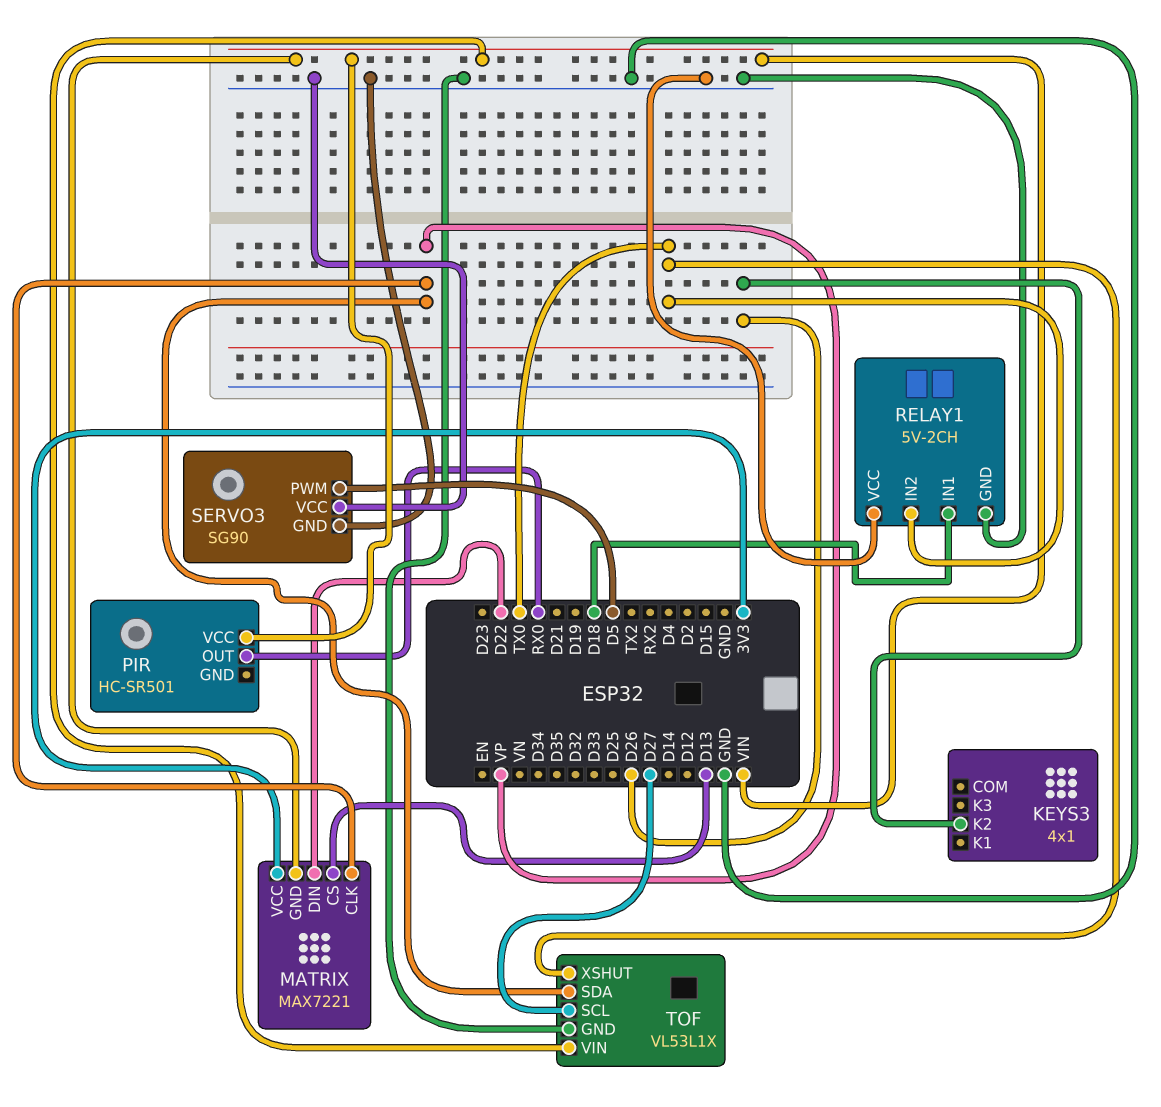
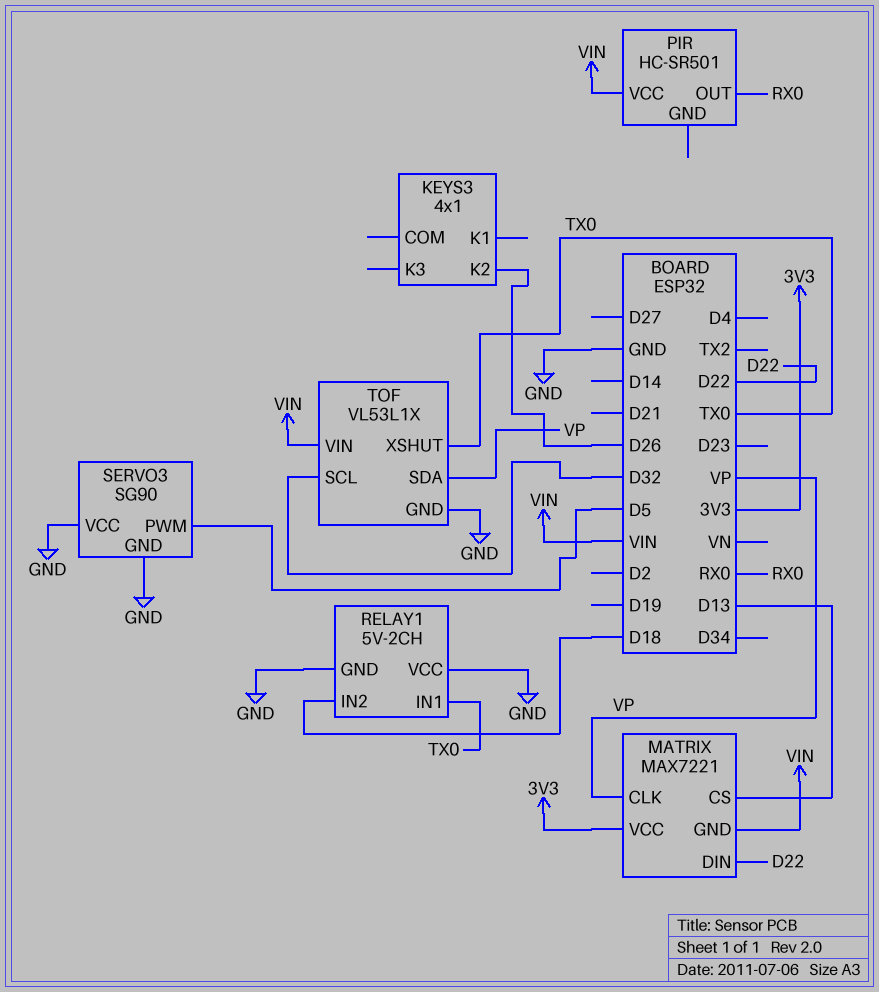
RELAY1 pin IN1: D18 -> TX0
RELAY1 pin IN2: TX0 -> D18
TOF pin SCL: D27 -> D32

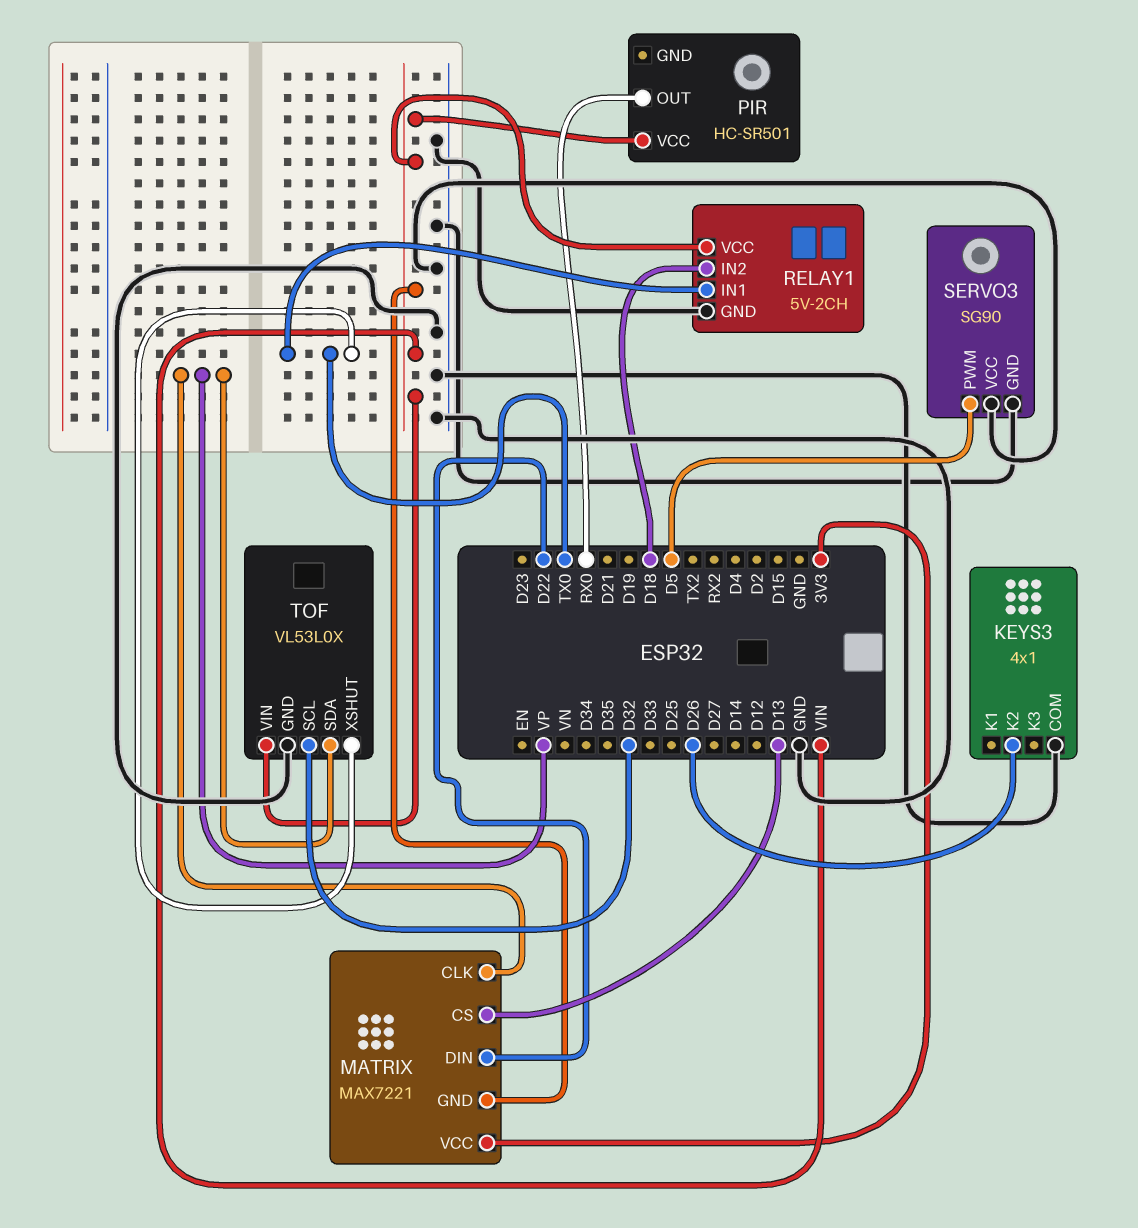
KEYS3 pin COM: none -> GND
RELAY1 pin VCC: GND -> VIN
TOF: VL53L1X -> VL53L0X

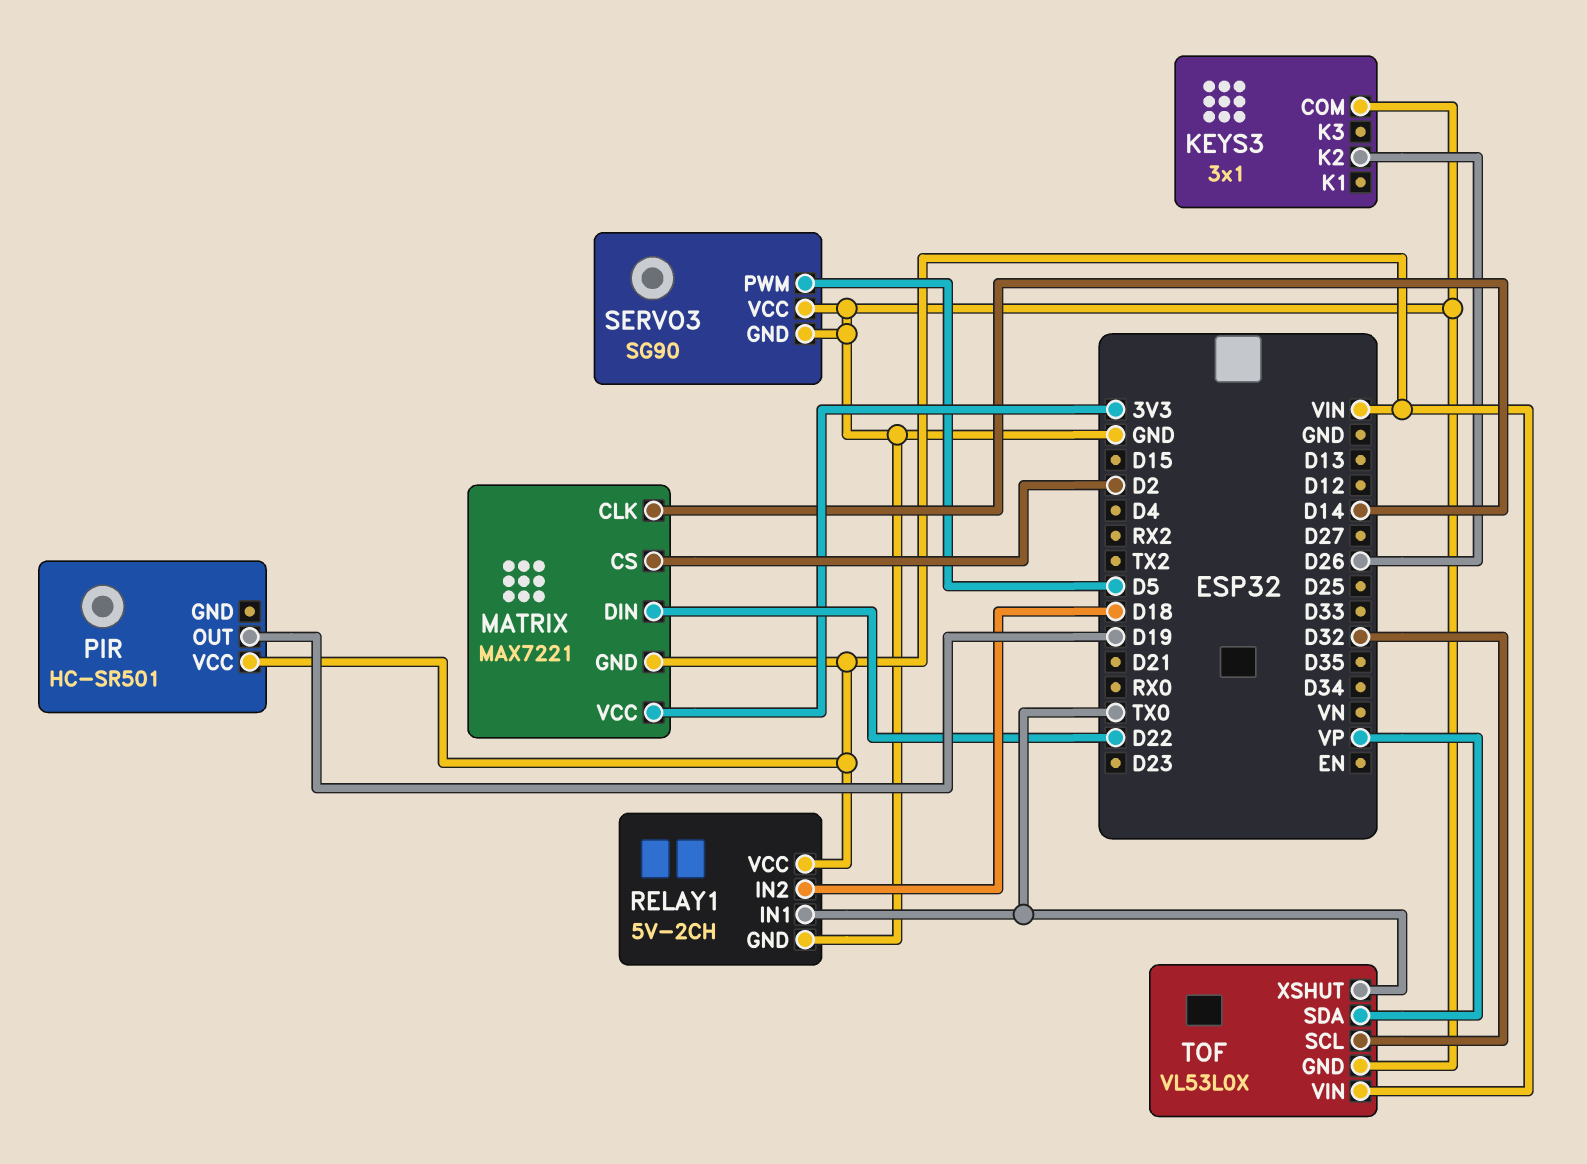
KEYS3: 4x1 -> 3x1
MATRIX pin CLK: VP -> D14
MATRIX pin CS: D13 -> D2
PIR pin OUT: RX0 -> D19

